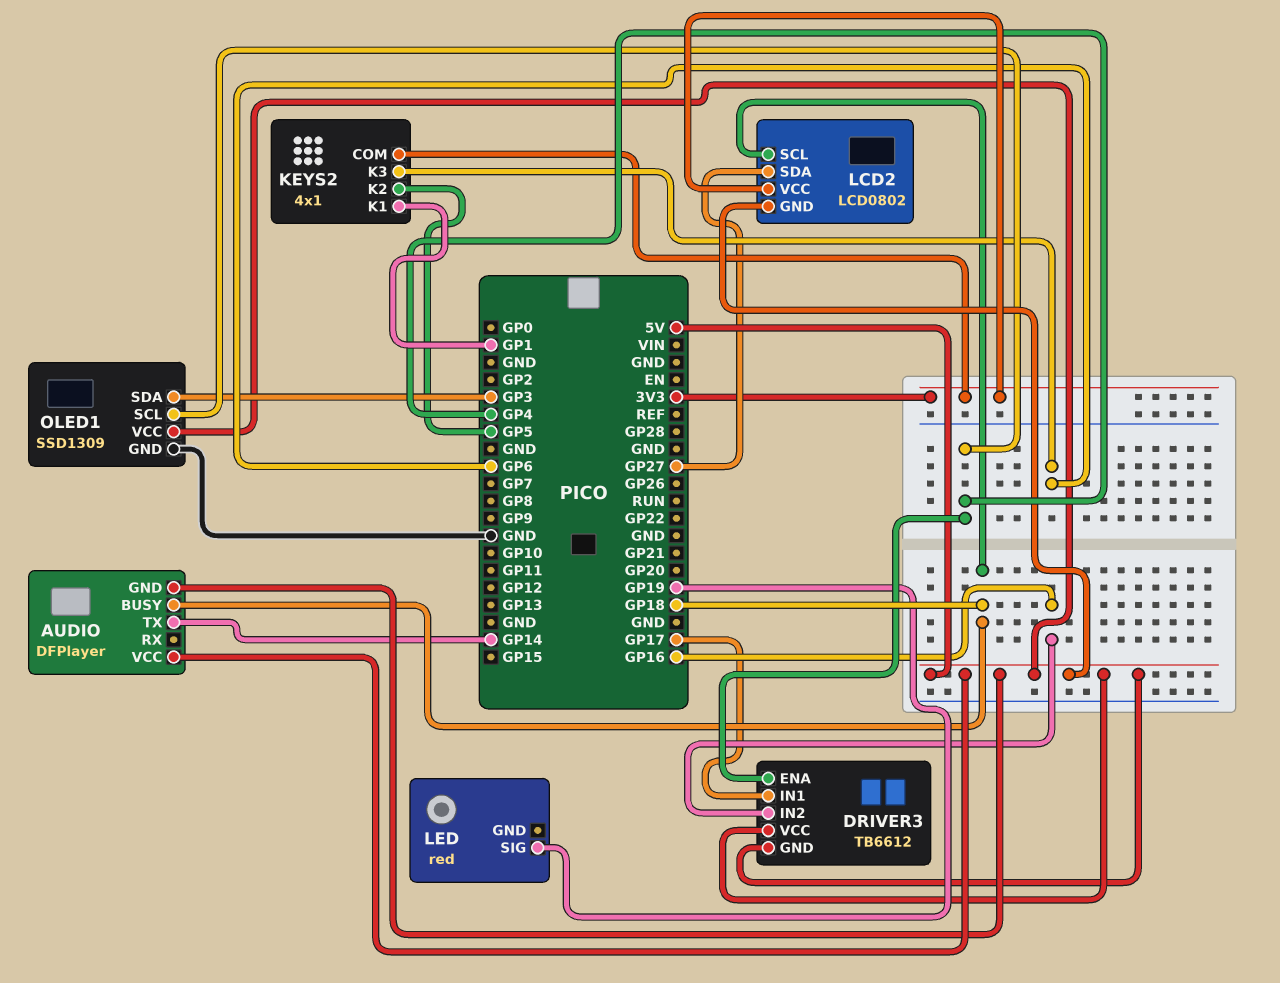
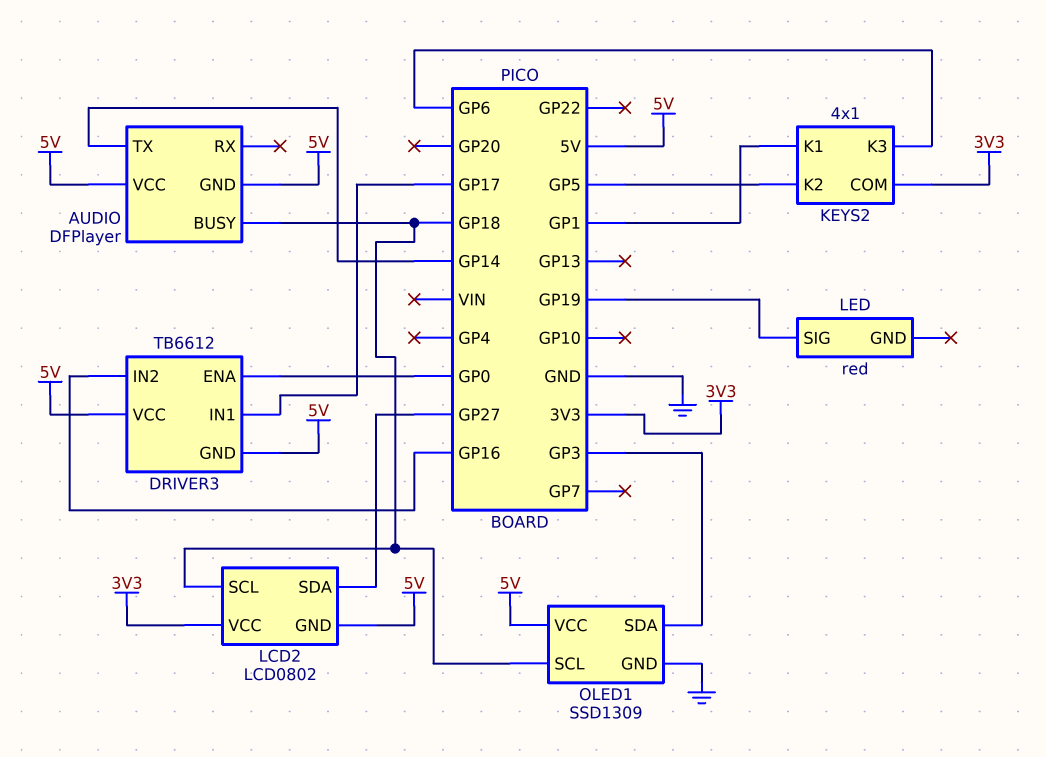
DRIVER3 pin ENA: GP4 -> GP0
OLED1 pin SCL: GP4 -> GP18

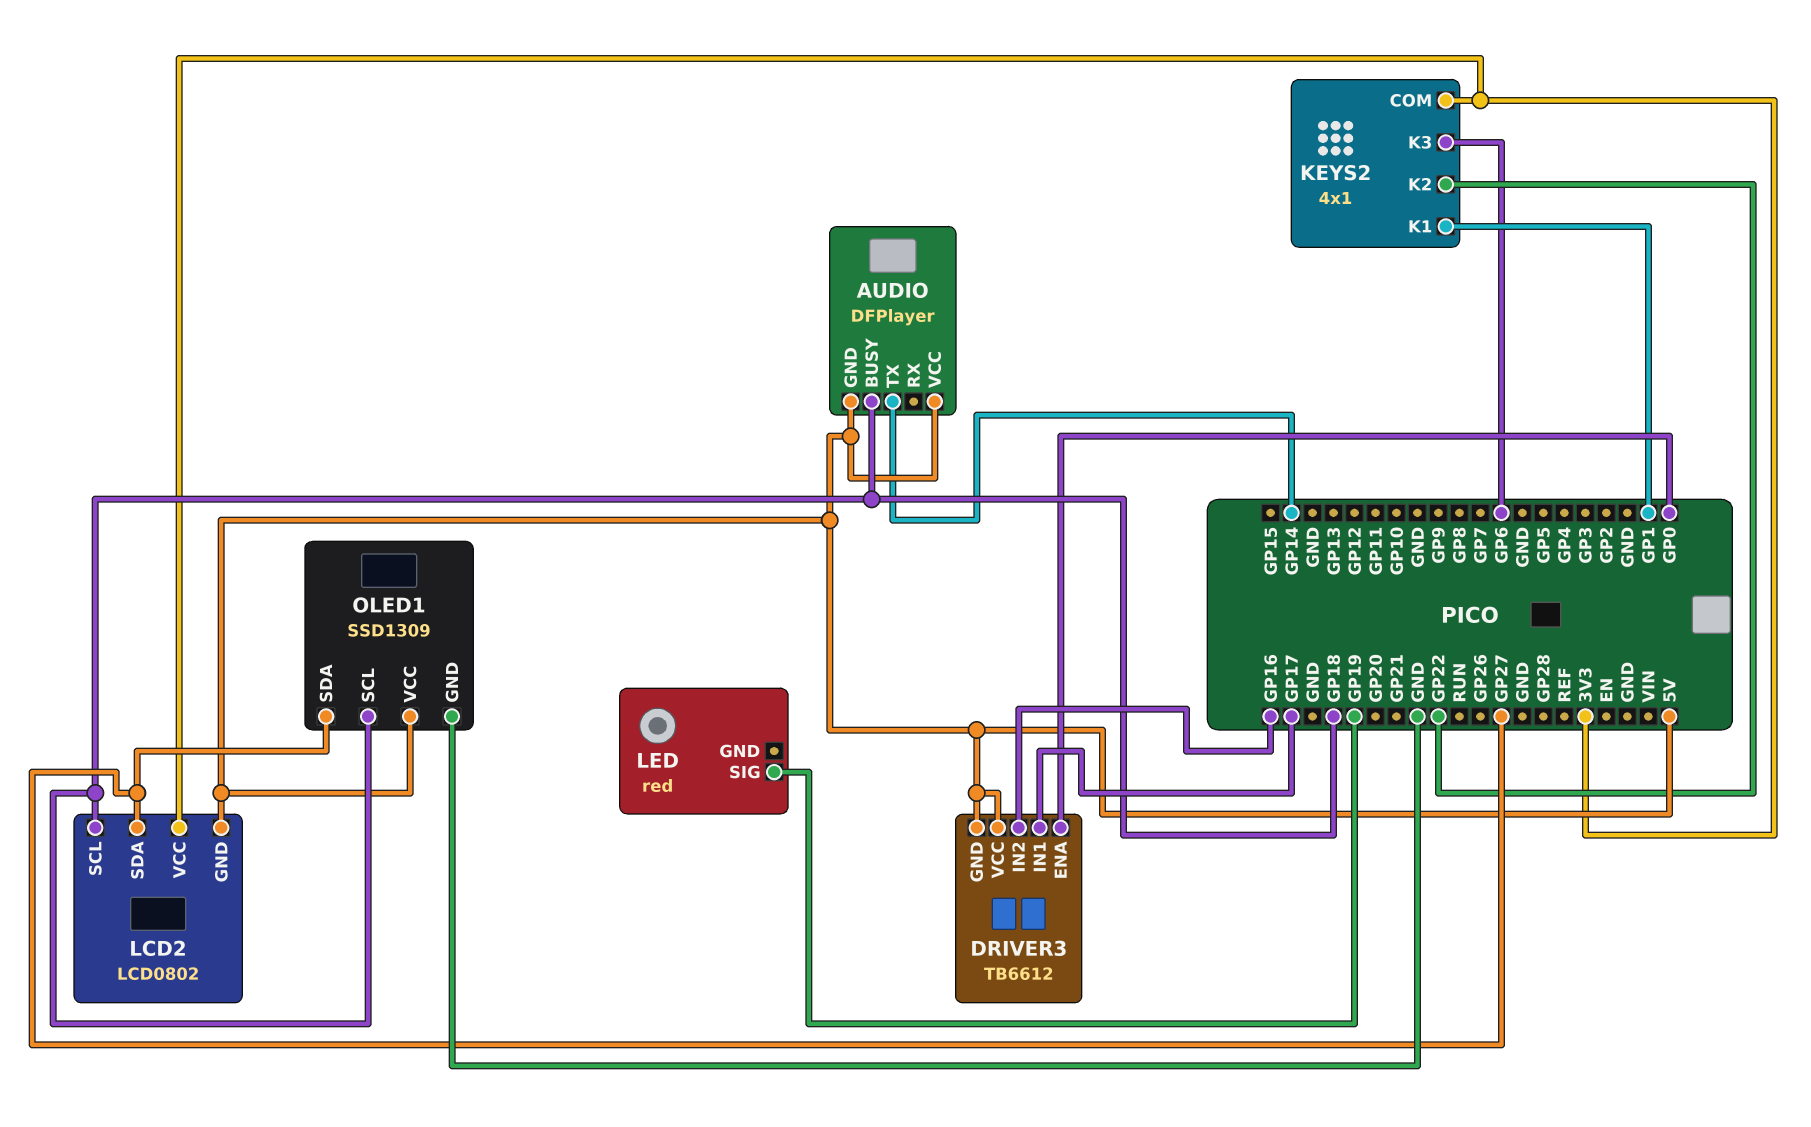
KEYS2 pin K2: GP5 -> GP22
OLED1 pin SDA: GP3 -> GP27

